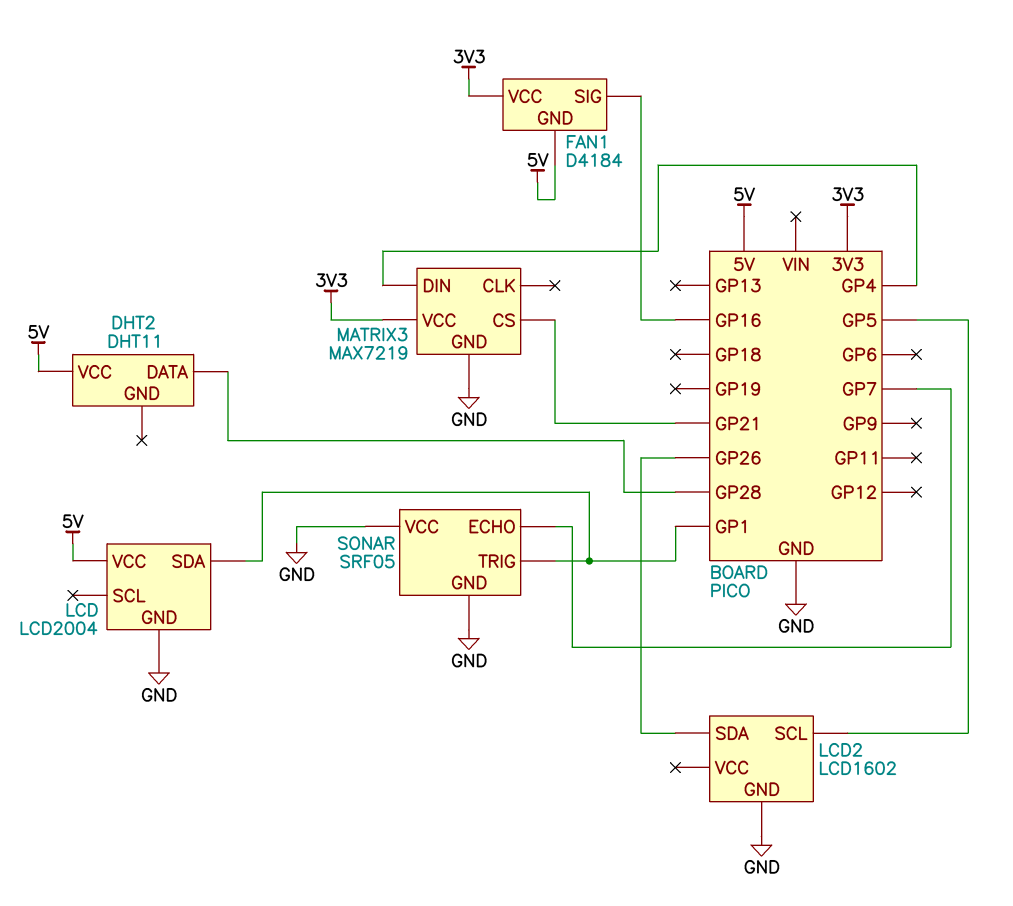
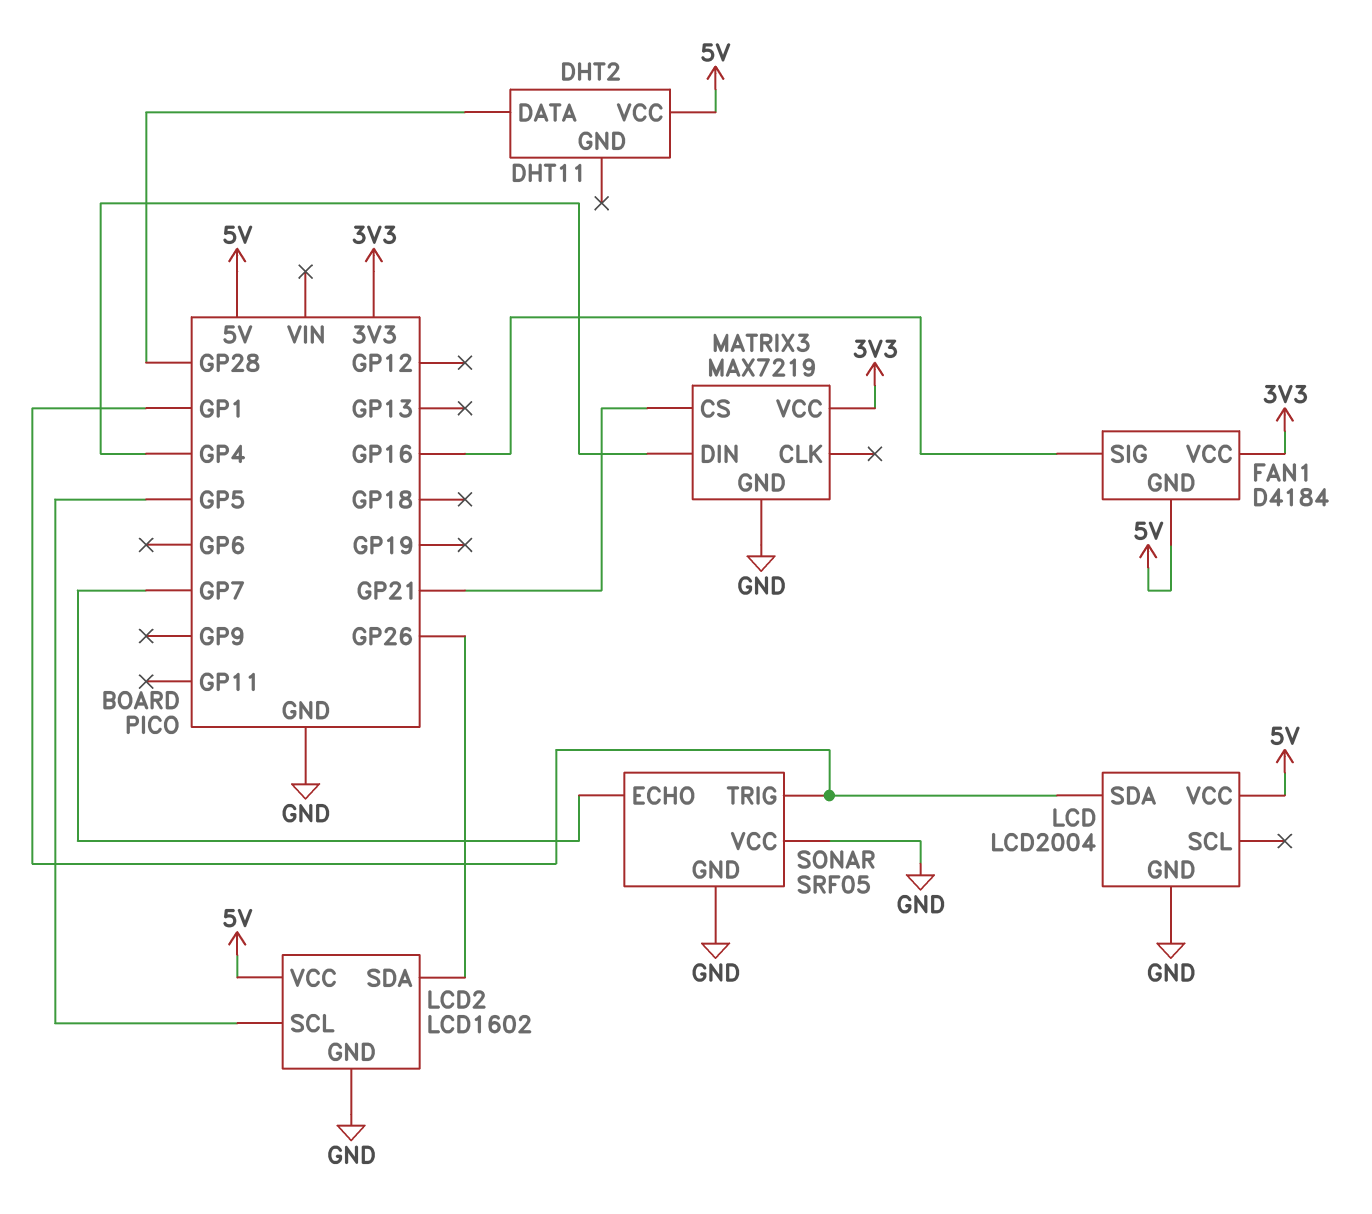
LCD2 pin VCC: none -> 5V

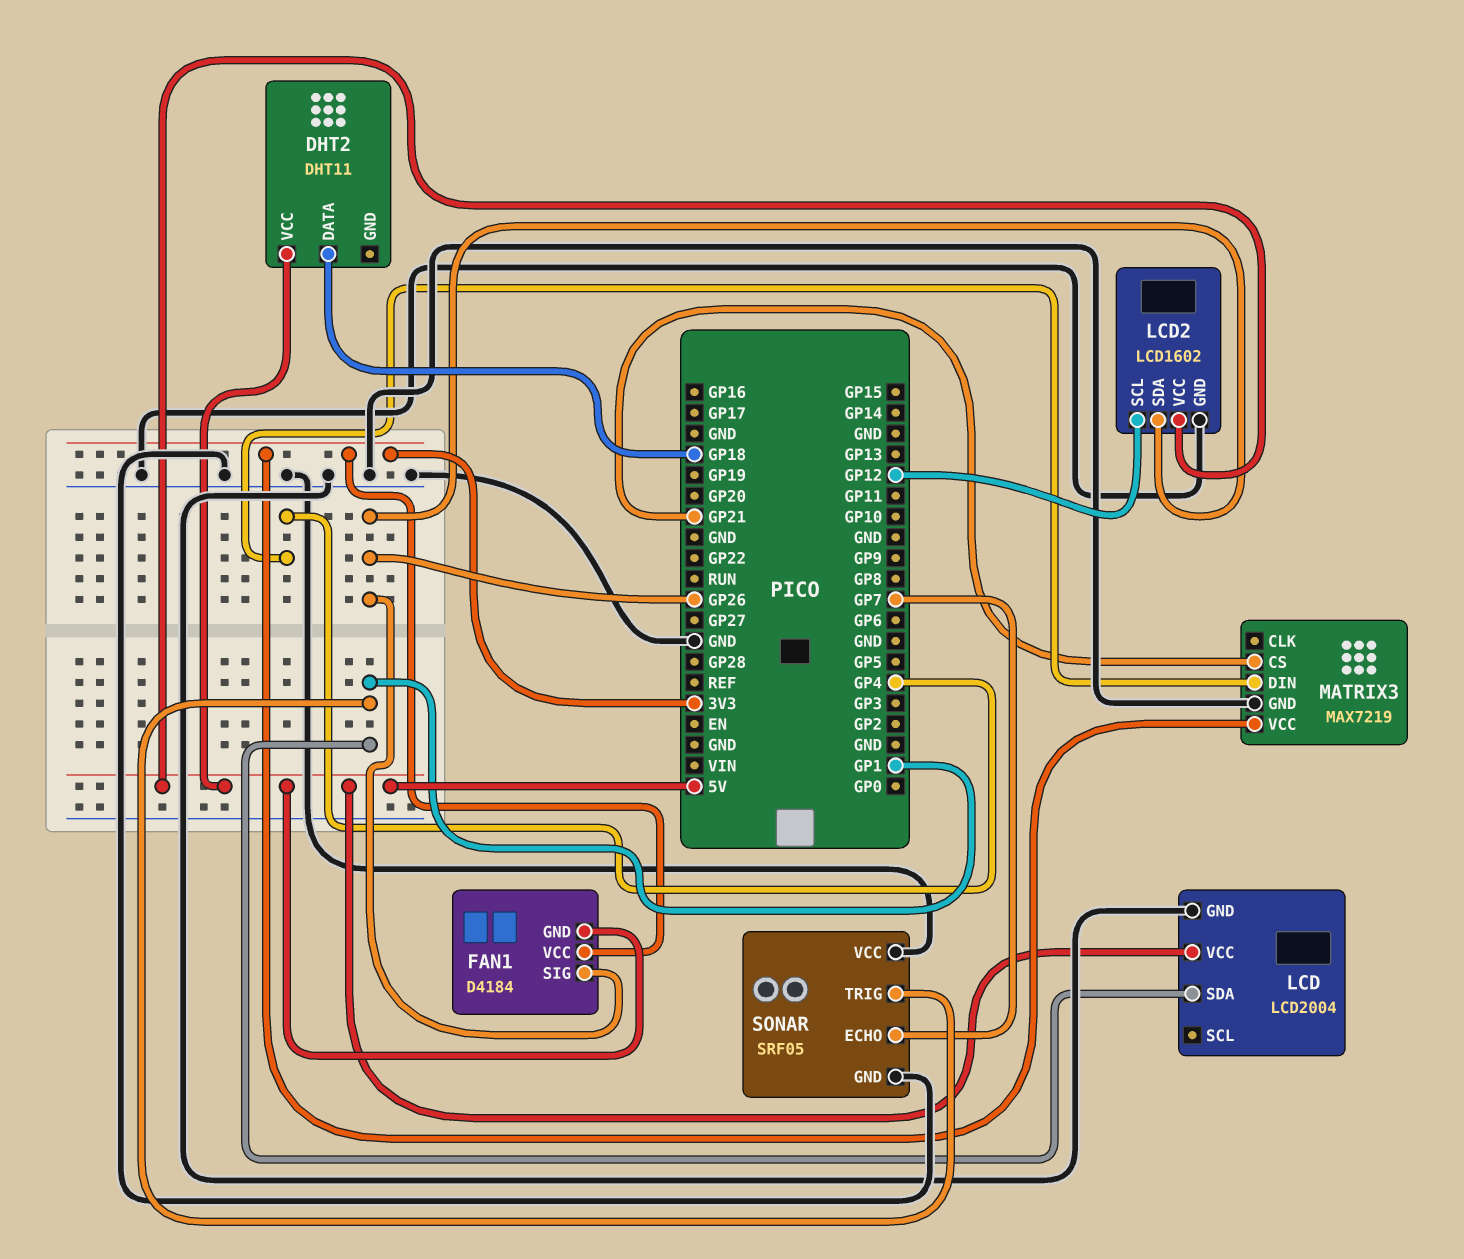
DHT2 pin DATA: GP28 -> GP18
FAN1 pin SIG: GP16 -> GP26
LCD2 pin SCL: GP5 -> GP12

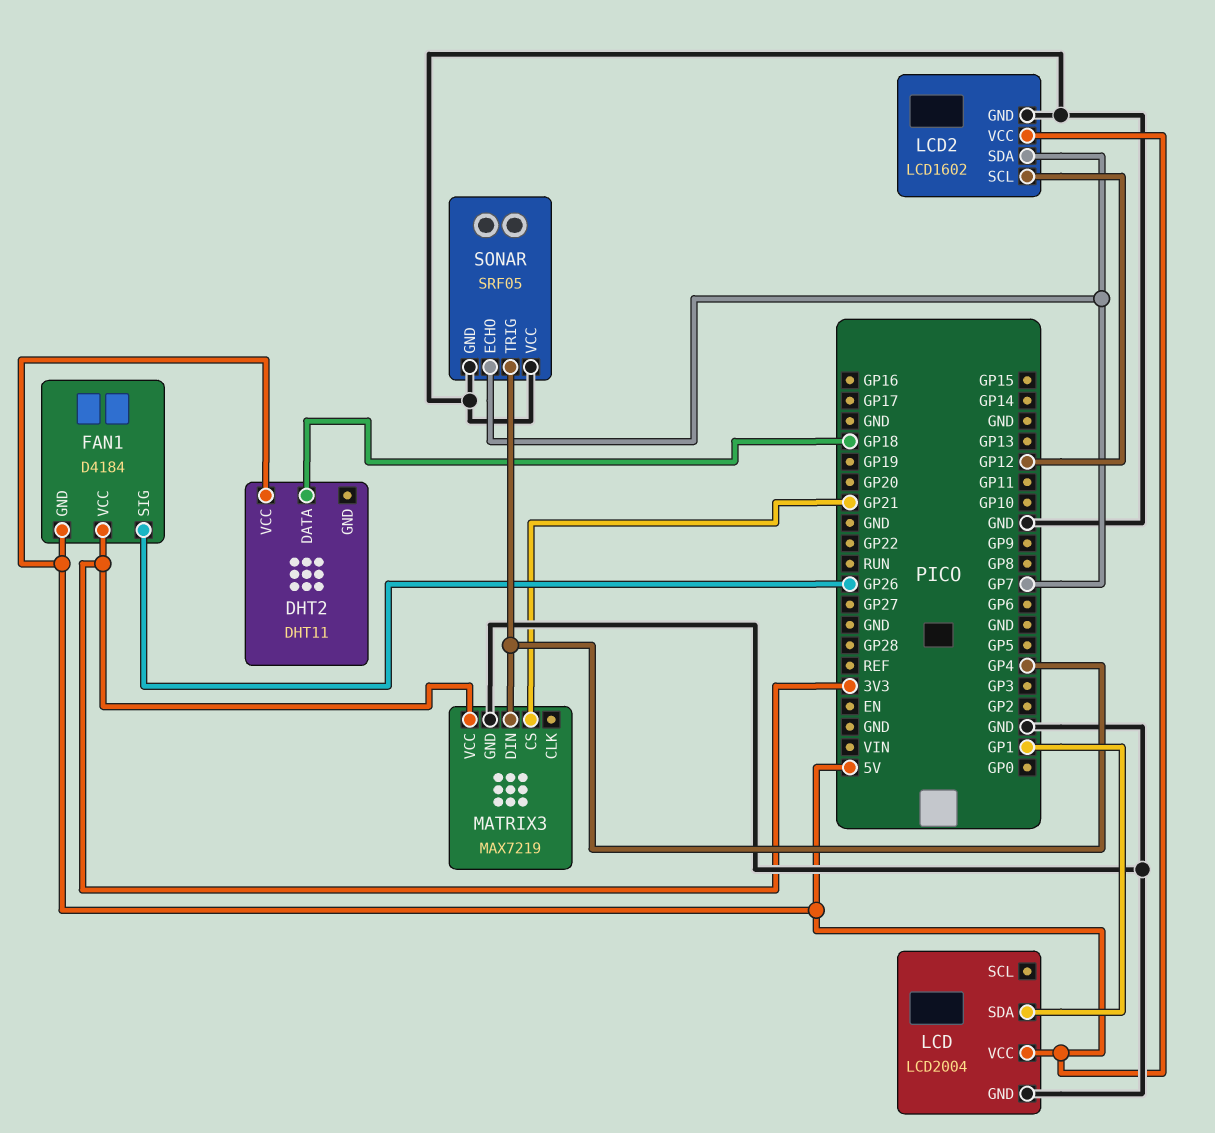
LCD2 pin SDA: GP26 -> GP7
SONAR pin TRIG: GP1 -> GP4

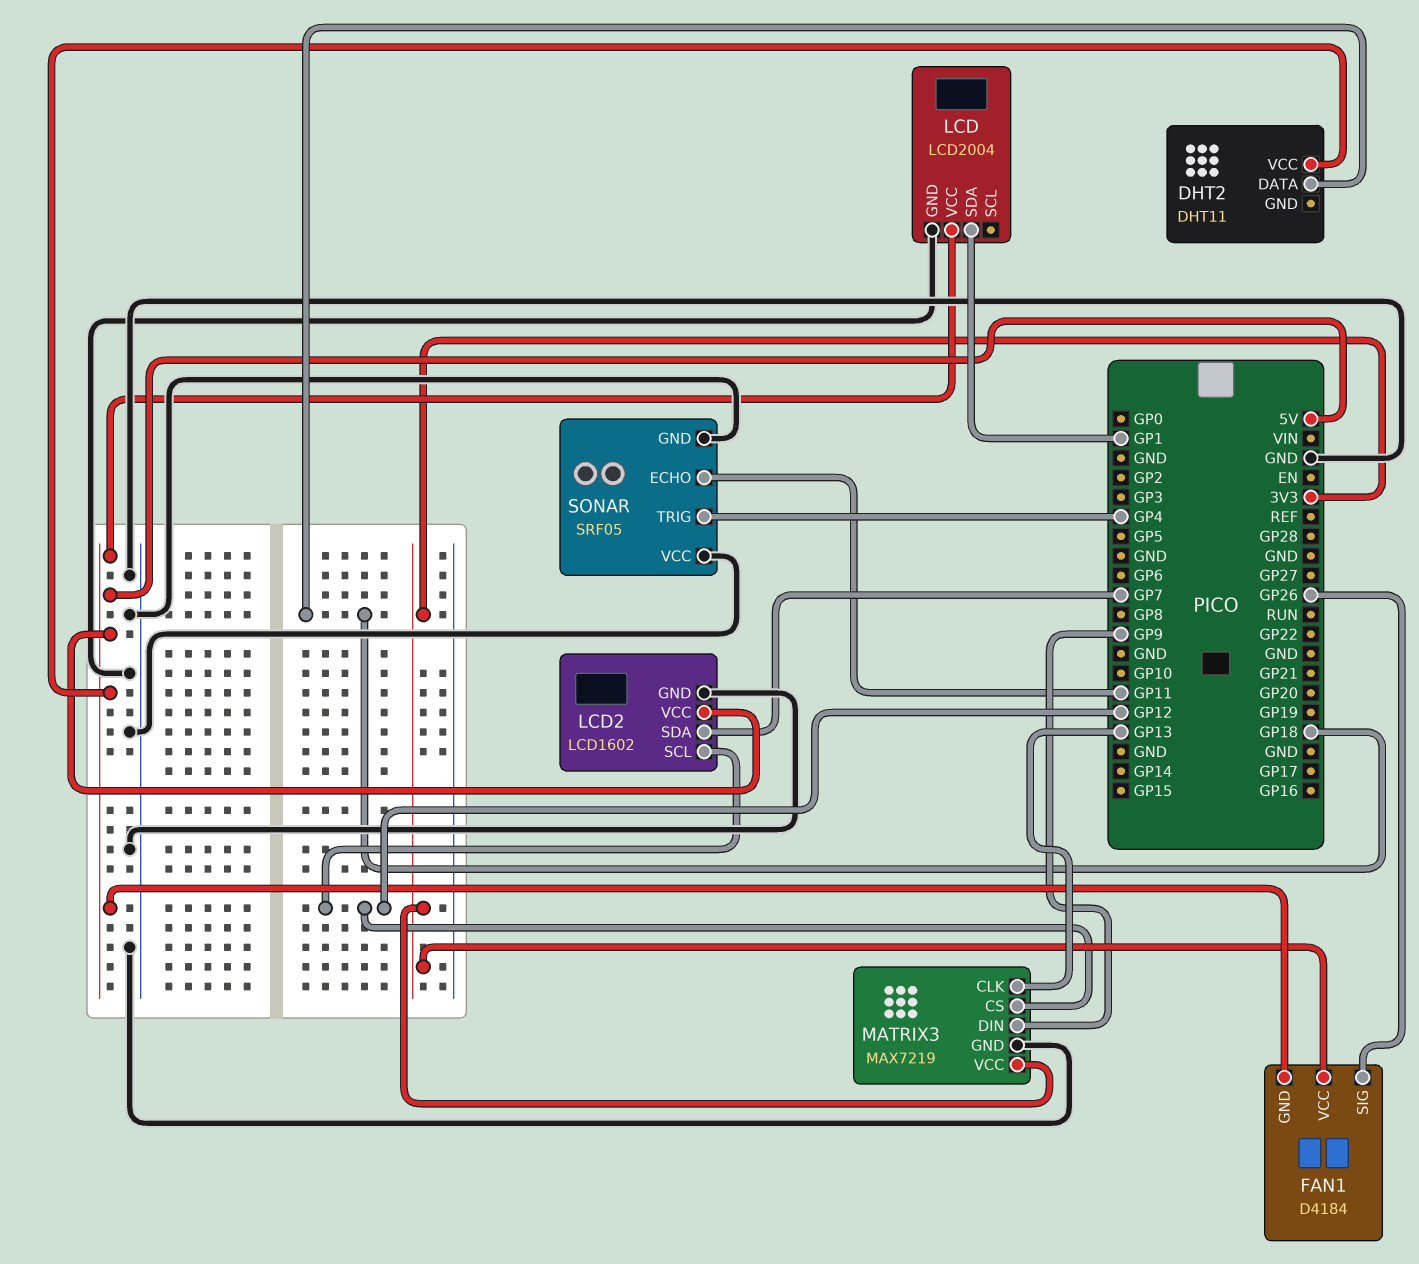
MATRIX3 pin CLK: none -> GP13
MATRIX3 pin CS: GP21 -> GP12
MATRIX3 pin DIN: GP4 -> GP9
SONAR pin ECHO: GP7 -> GP11

